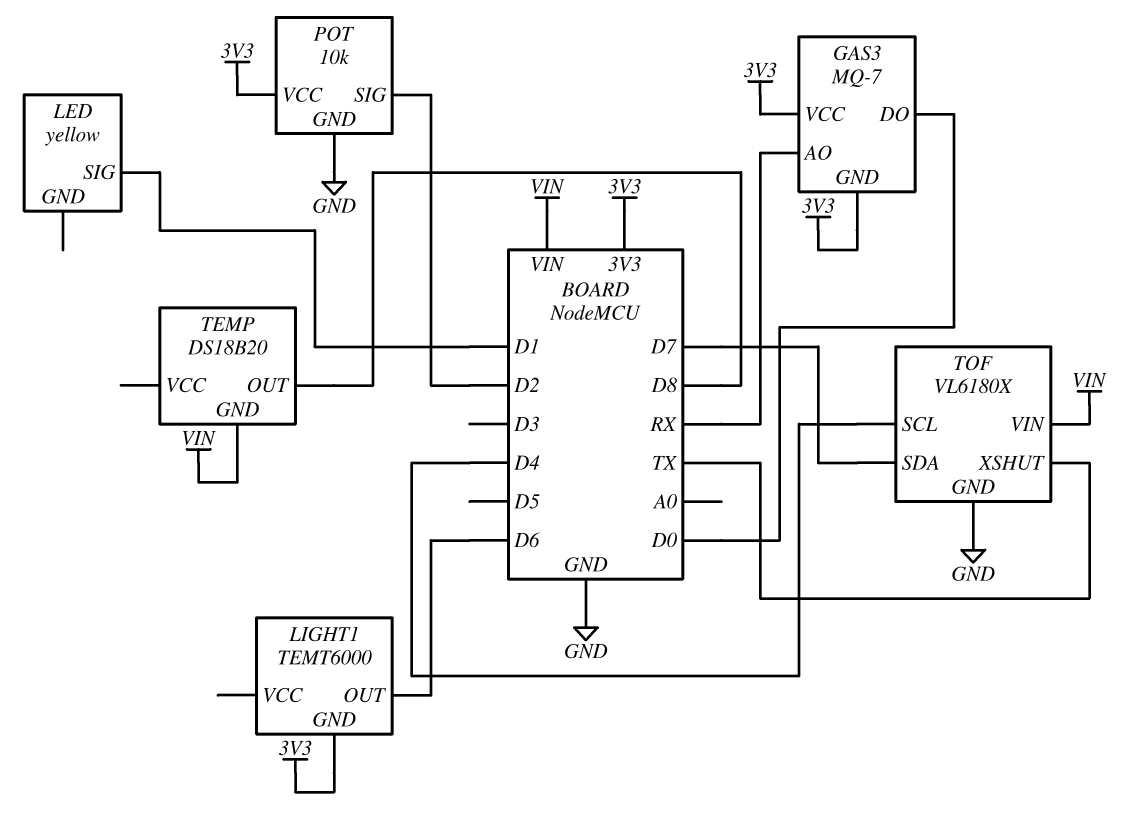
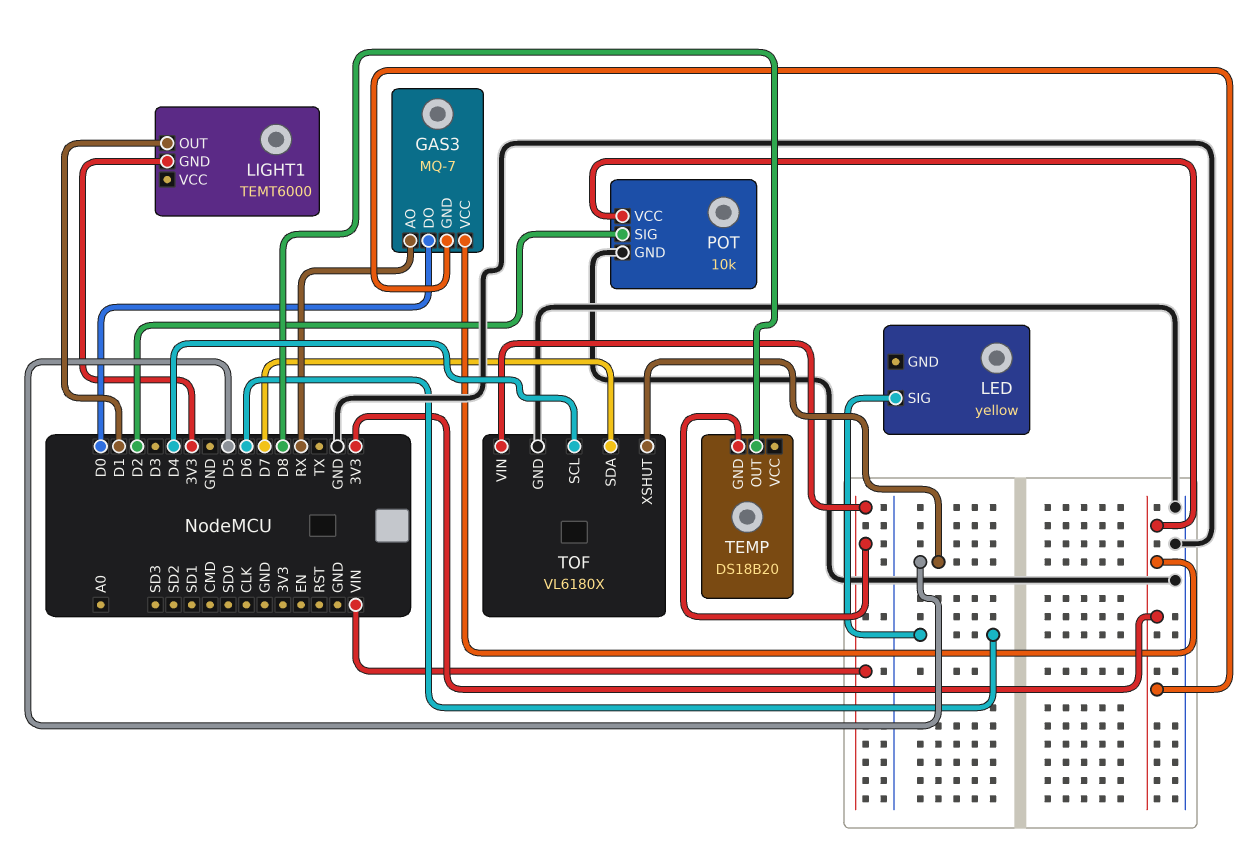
LED pin SIG: D1 -> D6
LIGHT1 pin OUT: D6 -> D1
TOF pin XSHUT: TX -> D5

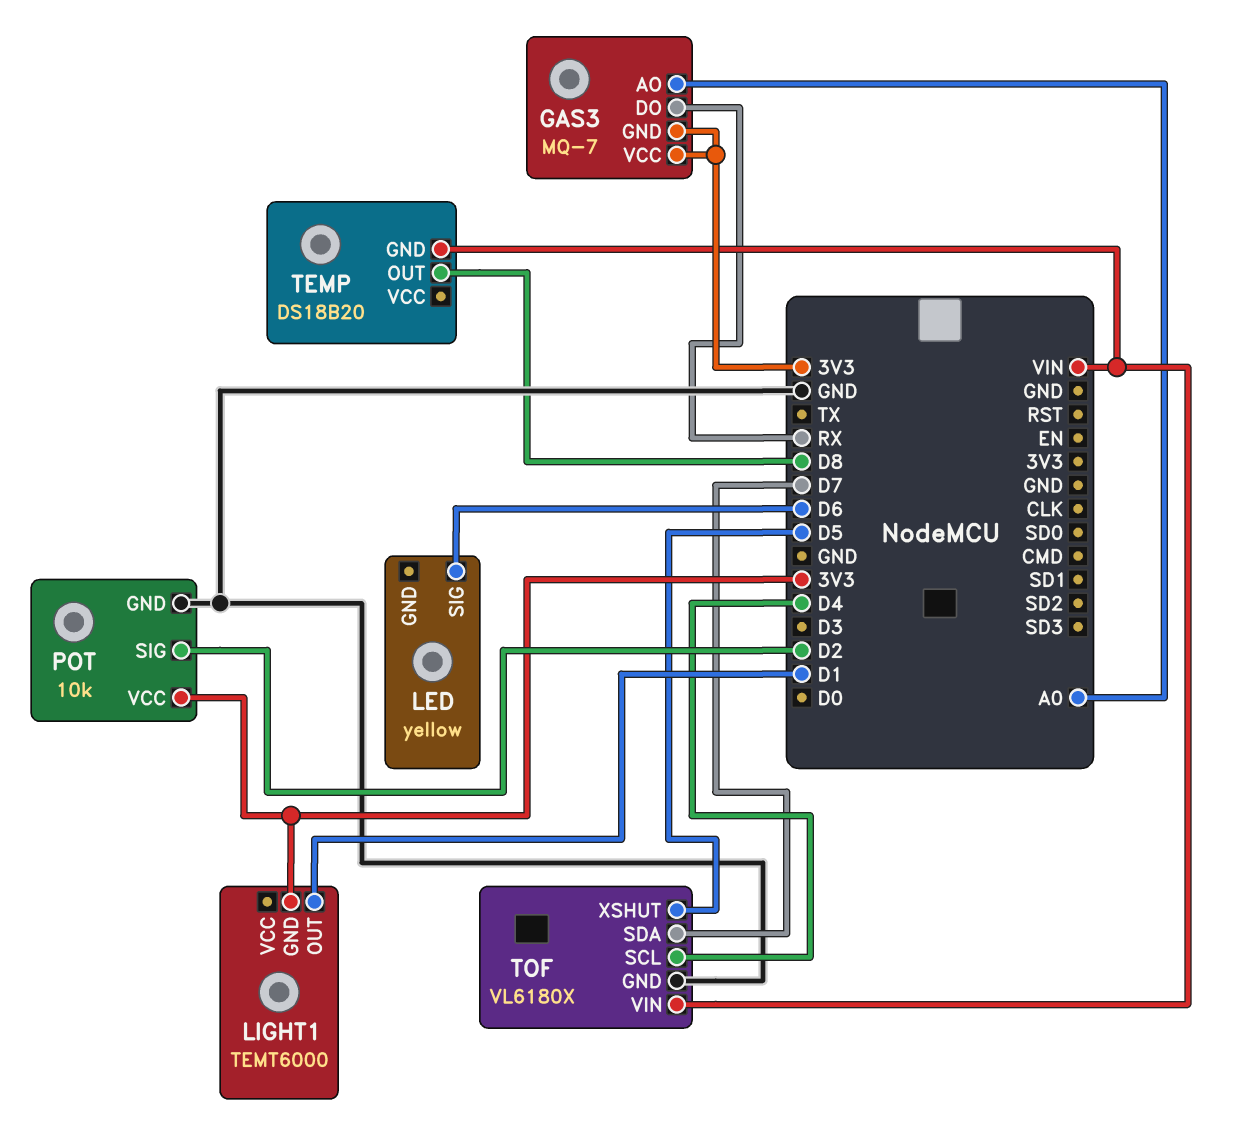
GAS3 pin AO: RX -> A0
GAS3 pin DO: D0 -> RX

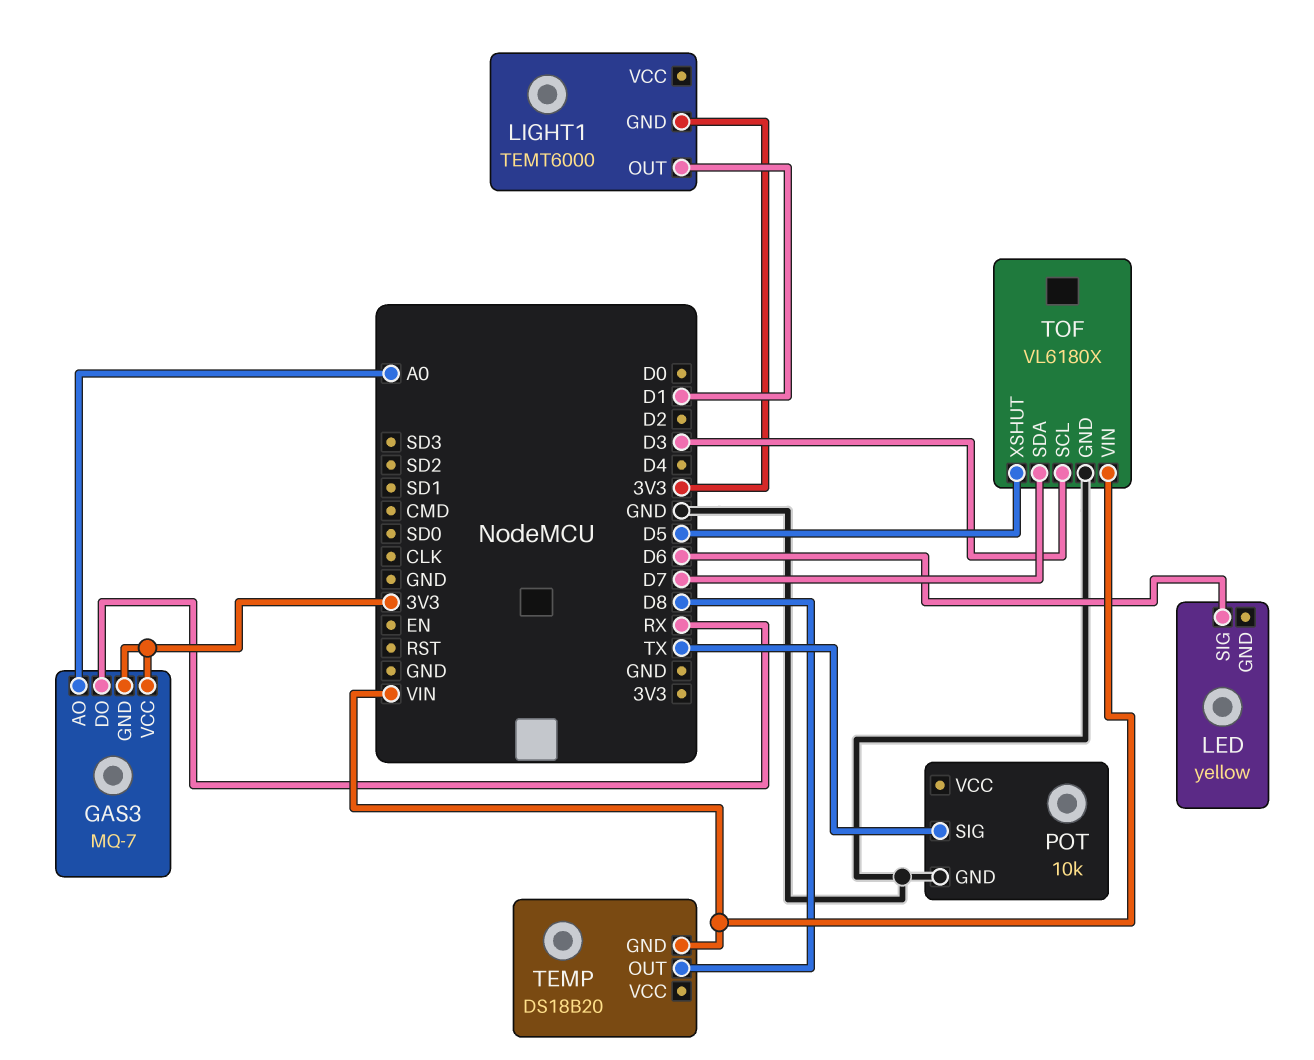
POT pin SIG: D2 -> TX
POT pin VCC: 3V3 -> none
TOF pin SCL: D4 -> D3

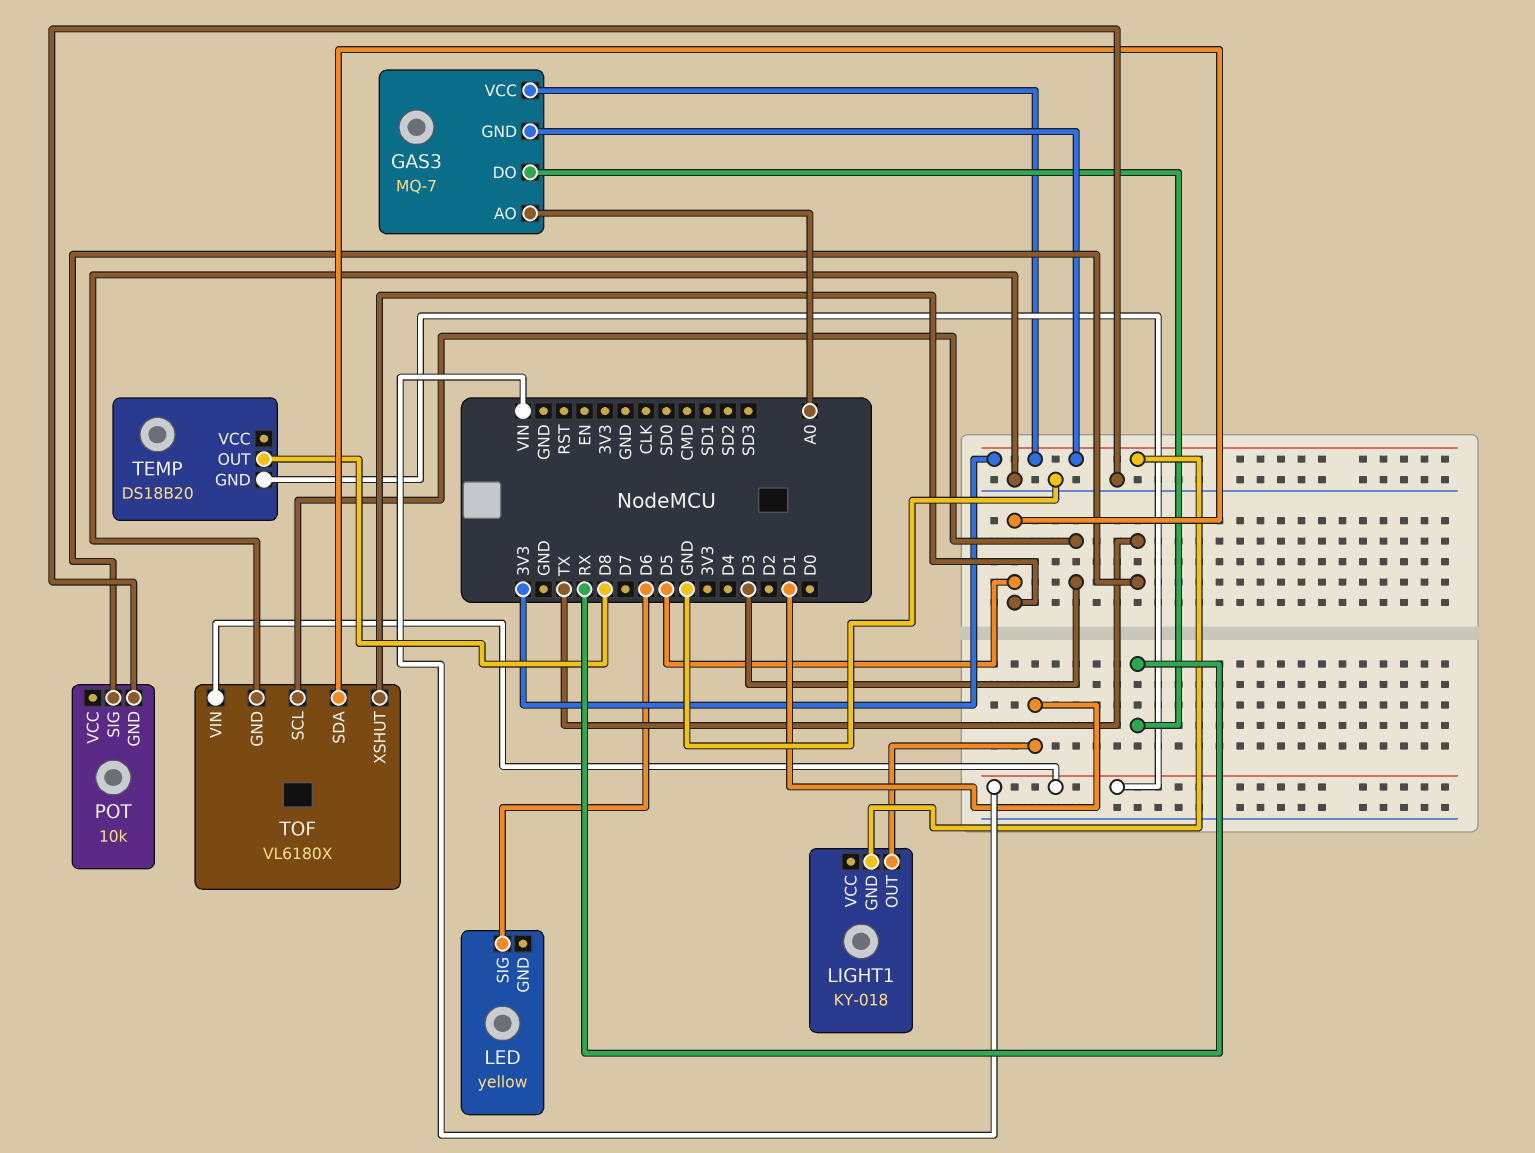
LIGHT1: TEMT6000 -> KY-018
TOF pin SDA: D7 -> D5

